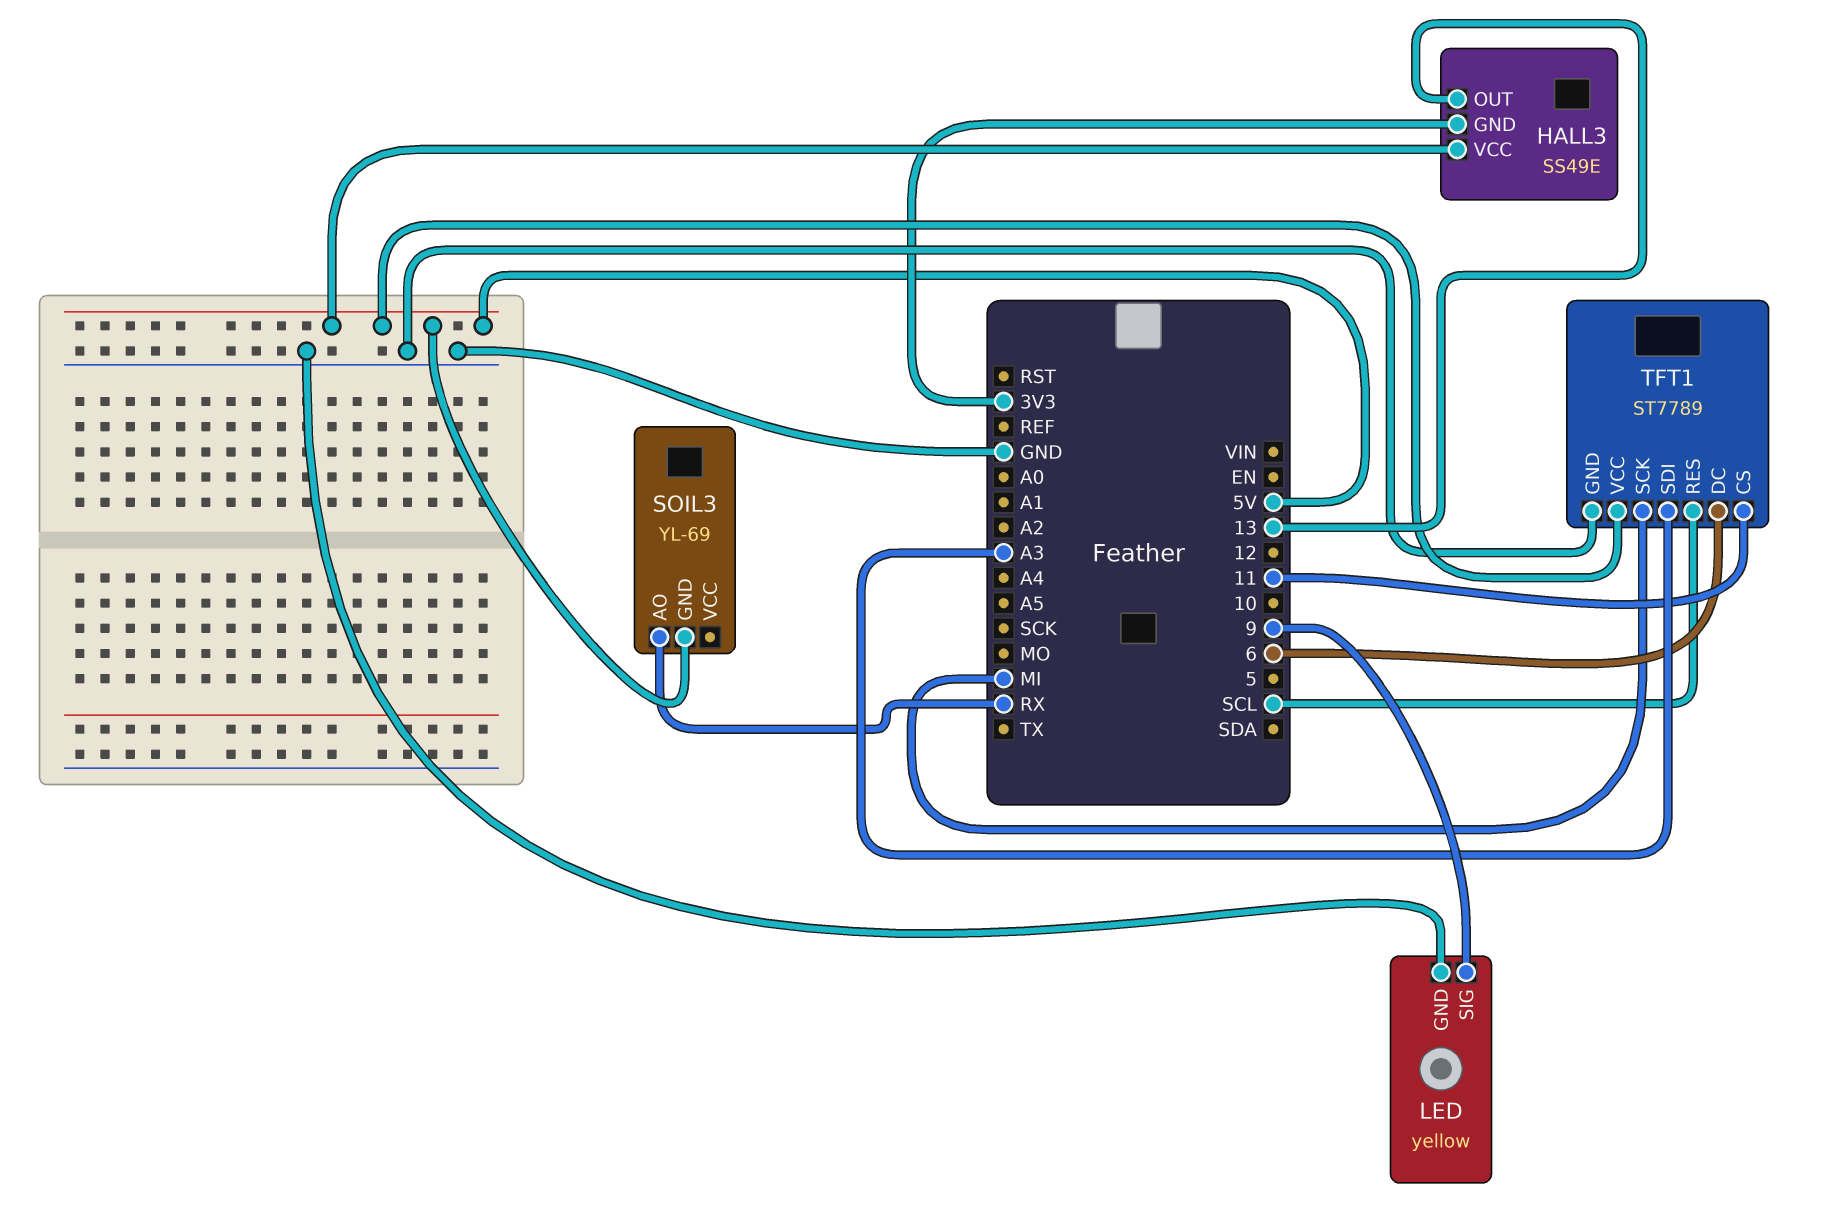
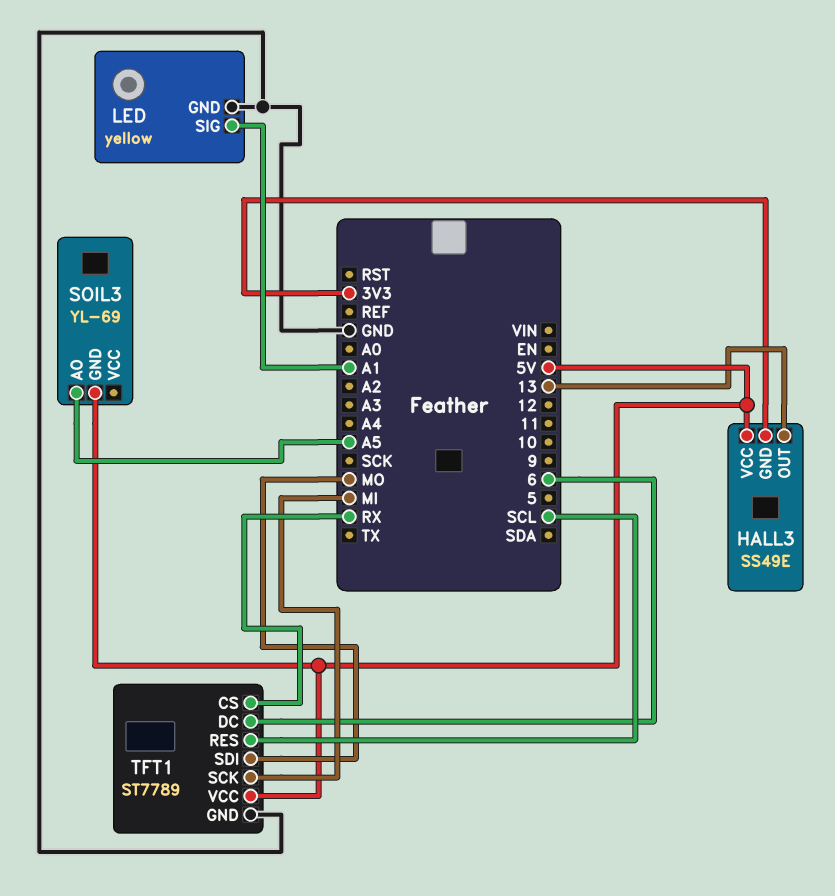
LED pin SIG: 9 -> A1
SOIL3 pin AO: RX -> A5
TFT1 pin CS: 11 -> RX
TFT1 pin SDI: A3 -> MO

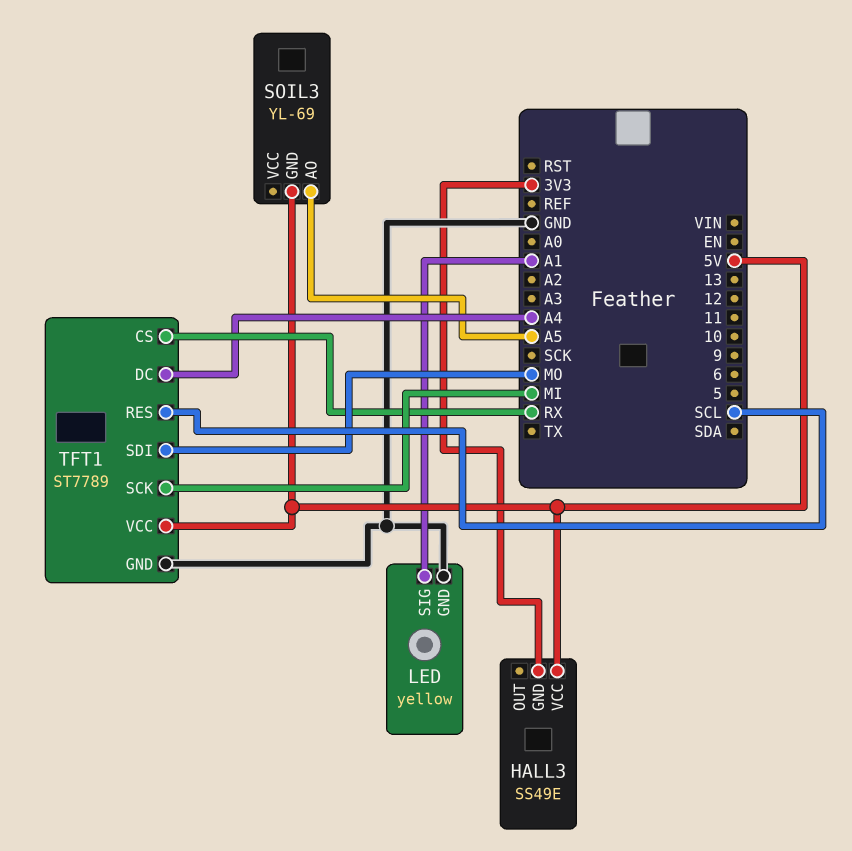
HALL3 pin OUT: 13 -> none
TFT1 pin DC: 6 -> A4

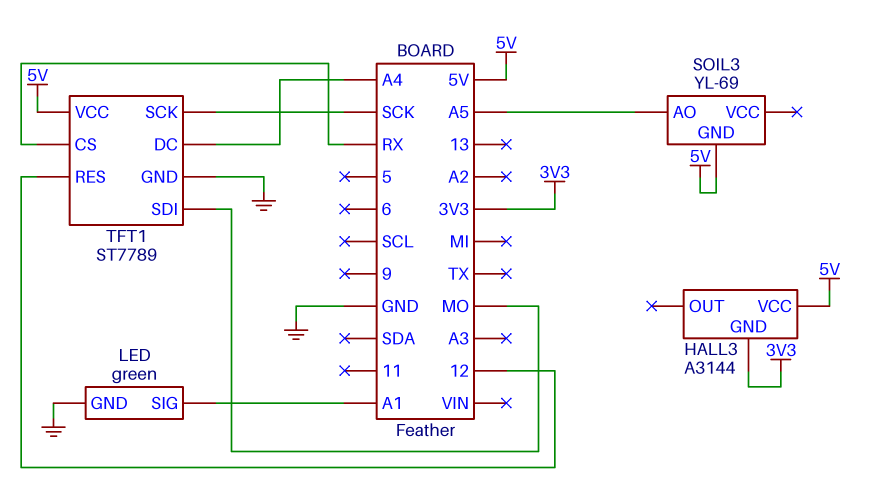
HALL3: SS49E -> A3144
LED: yellow -> green
TFT1 pin RES: SCL -> 12
TFT1 pin SCK: MI -> SCK

